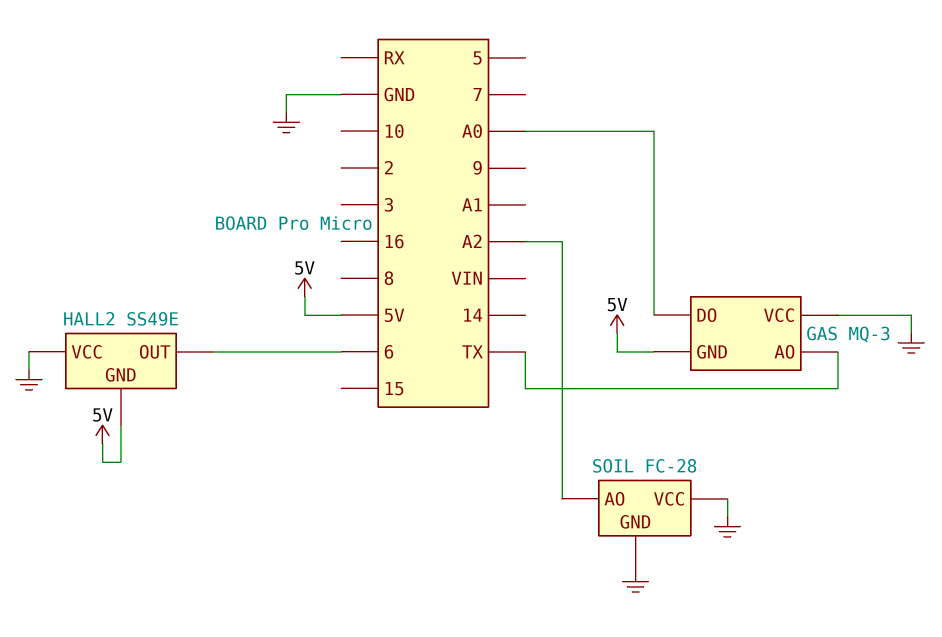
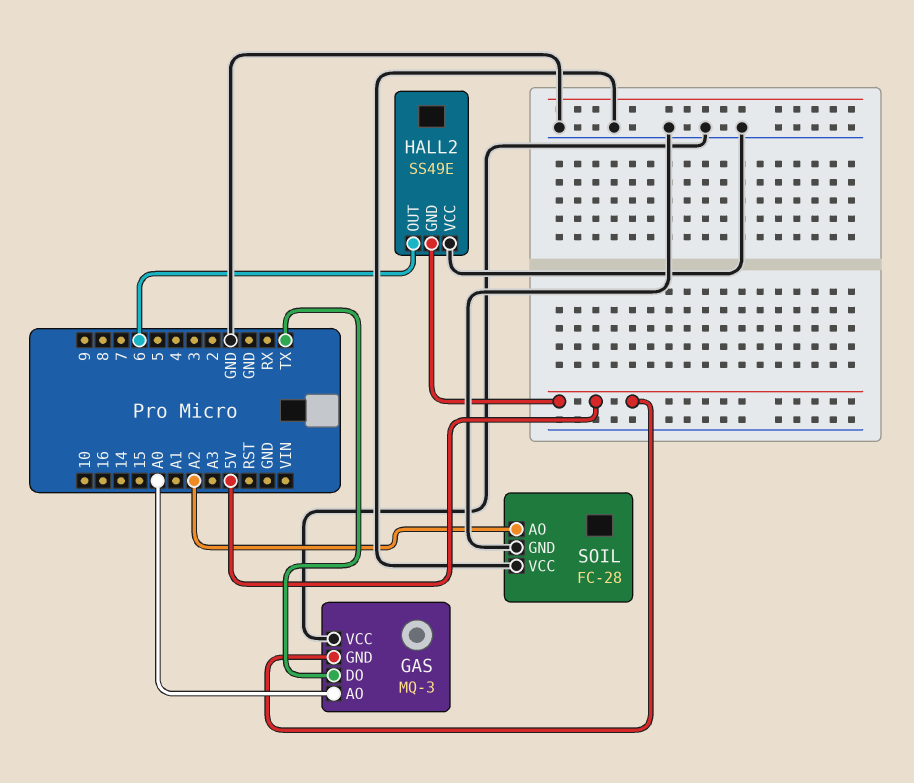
GAS pin AO: TX -> A0
GAS pin DO: A0 -> TX

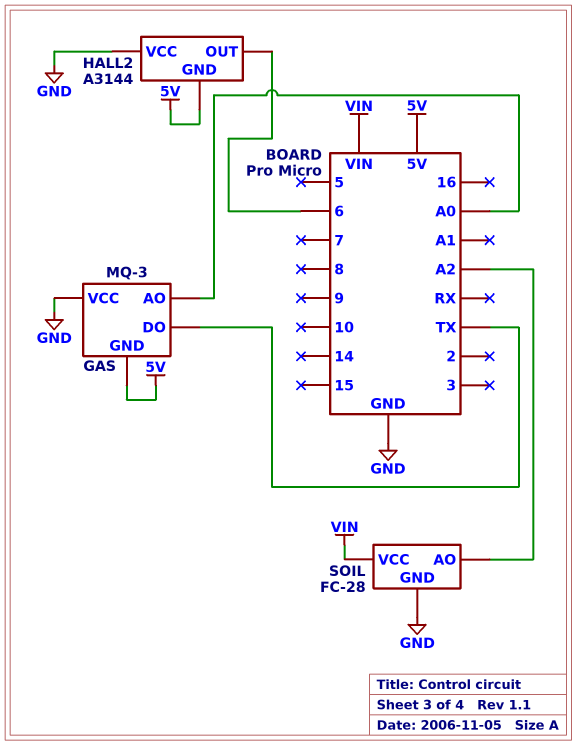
HALL2: SS49E -> A3144
SOIL pin VCC: GND -> VIN

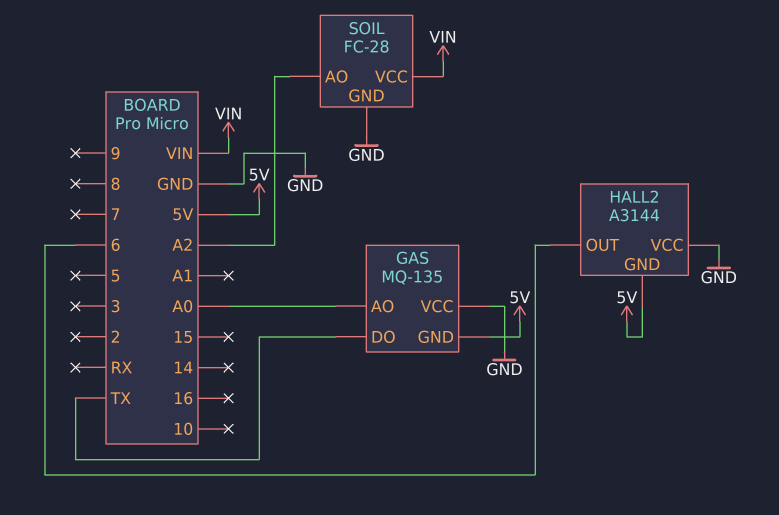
GAS: MQ-3 -> MQ-135

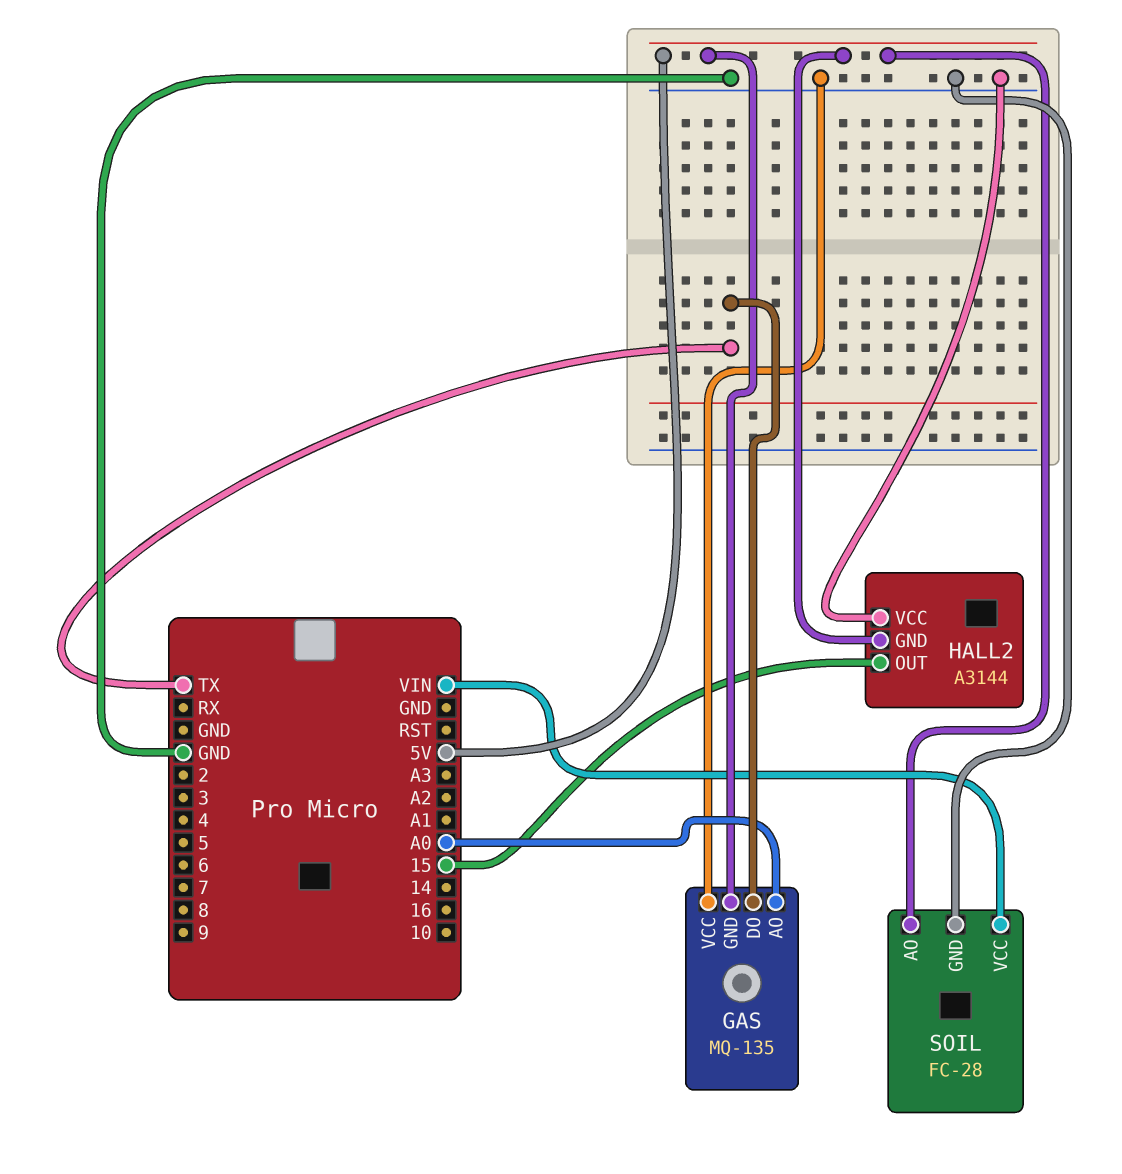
HALL2 pin OUT: 6 -> 15
SOIL pin AO: A2 -> 5V

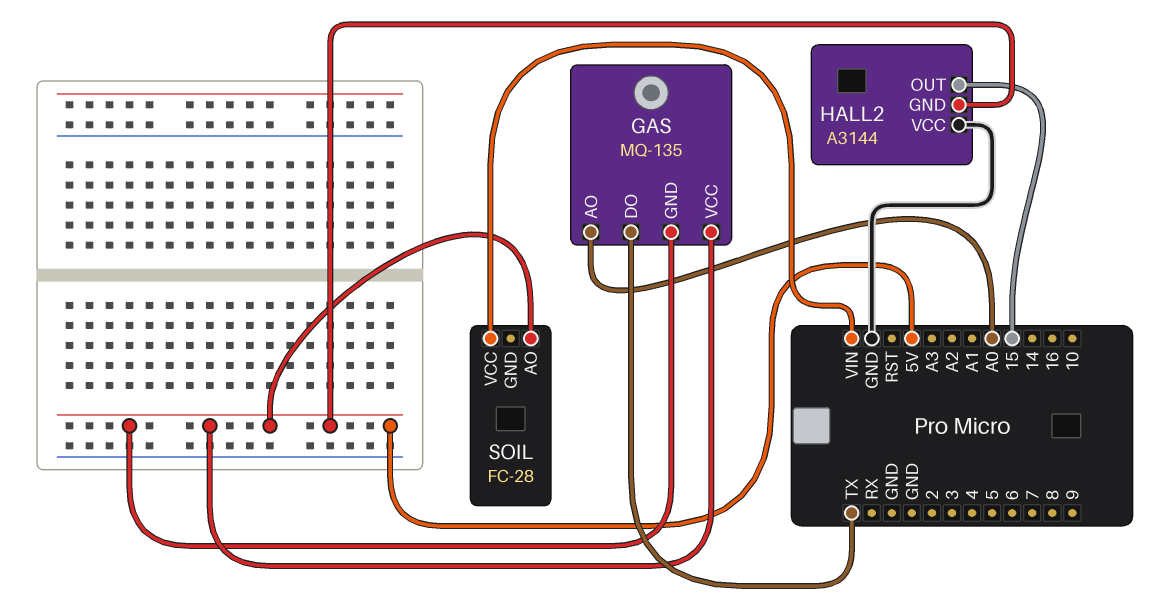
GAS pin VCC: GND -> 5V
SOIL pin GND: GND -> none

